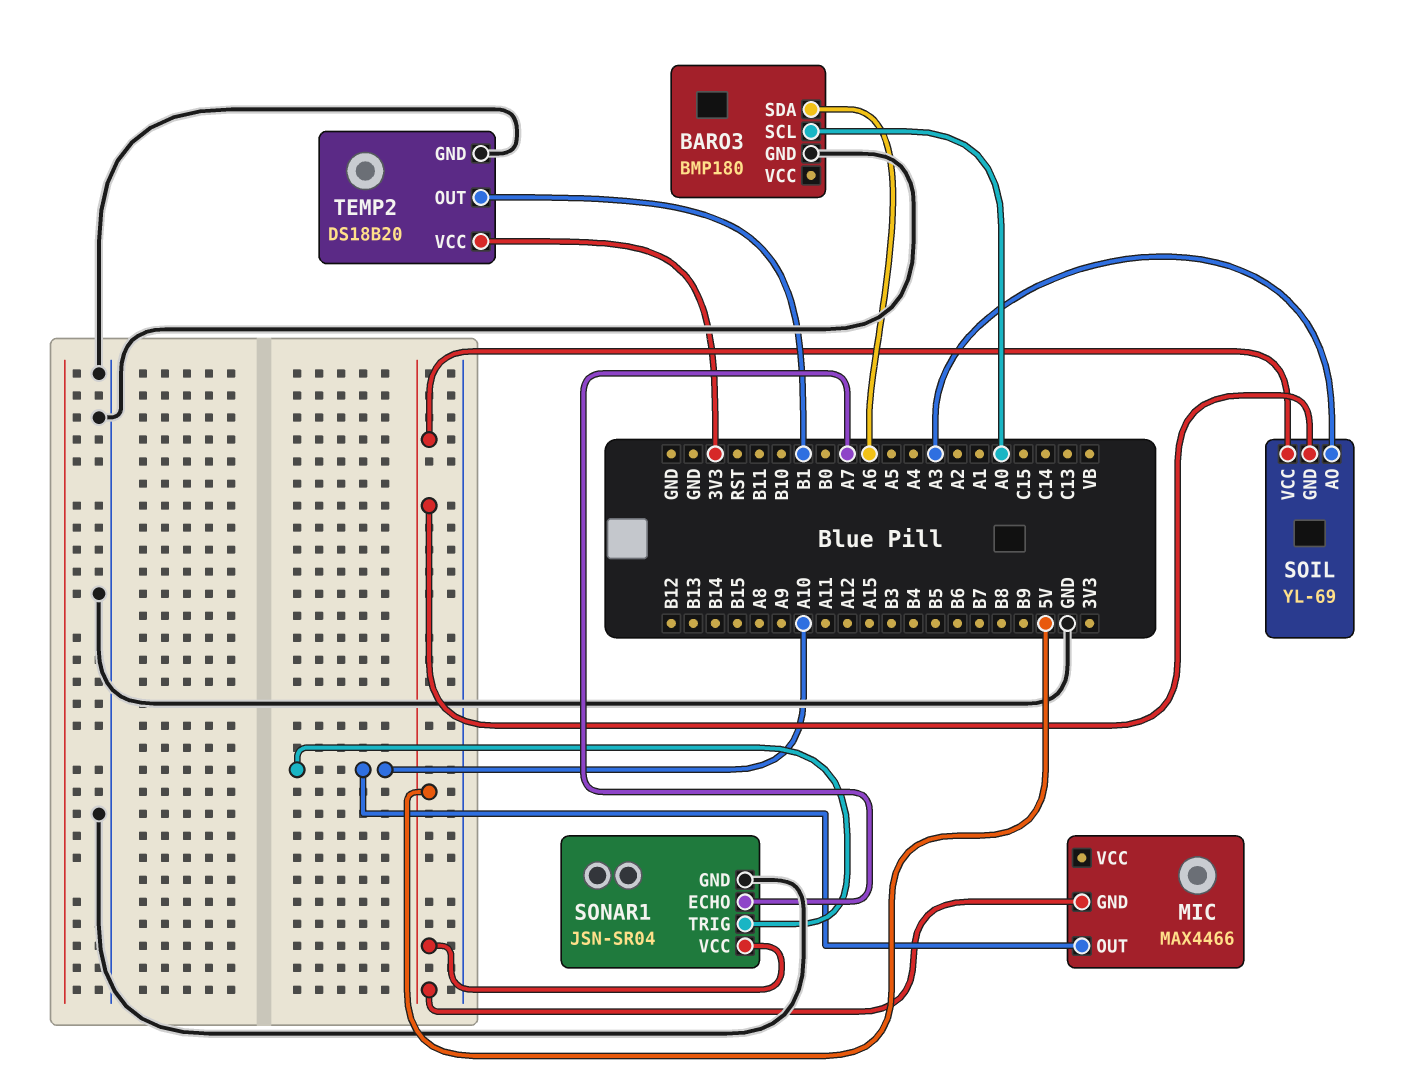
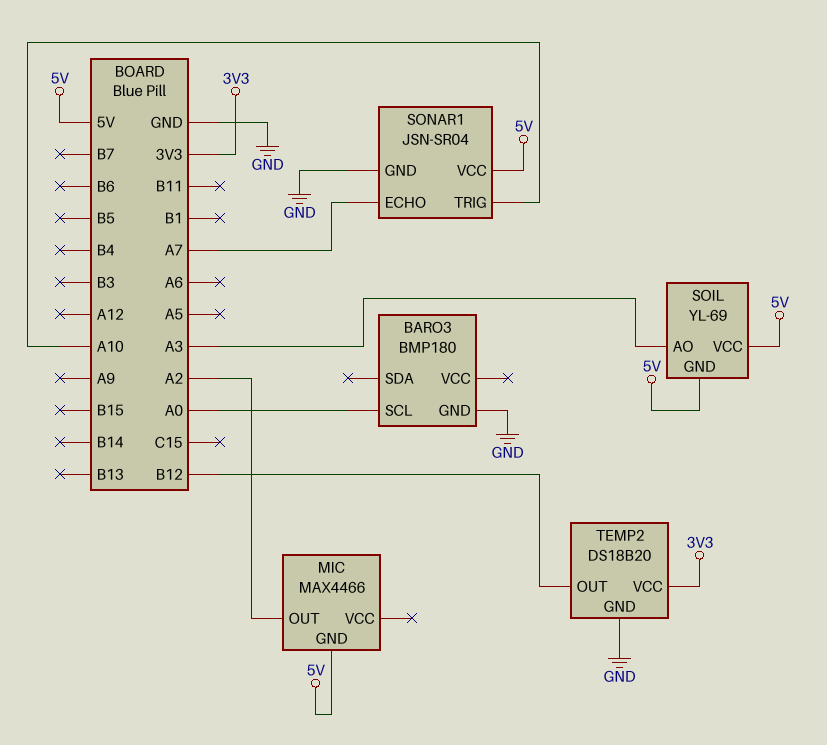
BARO3 pin SDA: A6 -> none
MIC pin OUT: A10 -> A2
TEMP2 pin OUT: B1 -> B12

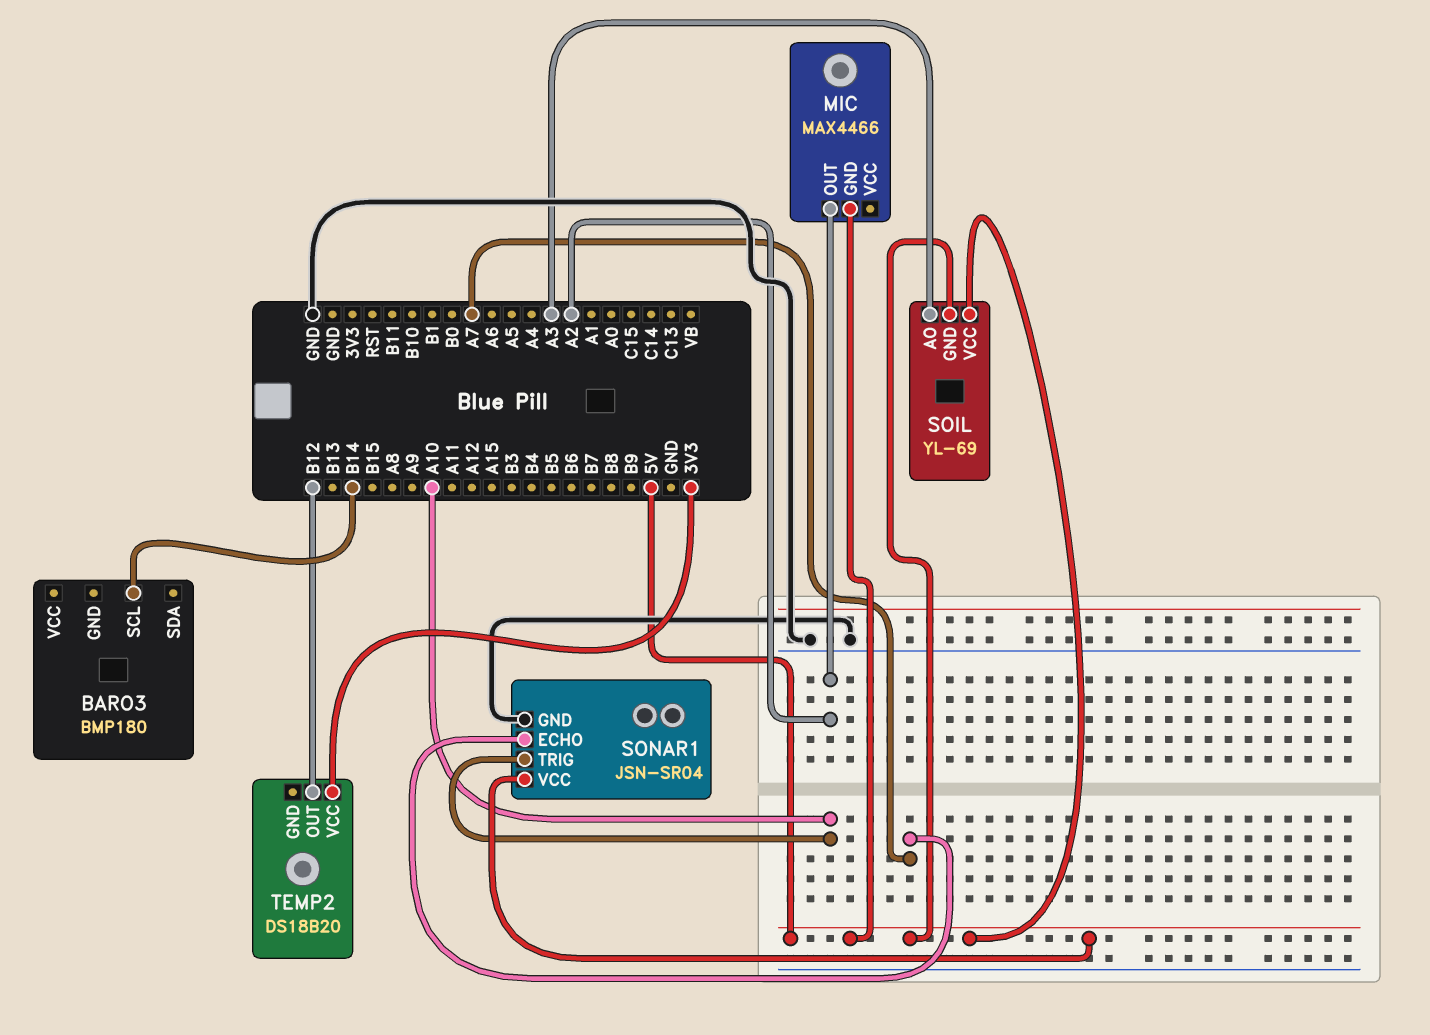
BARO3 pin GND: GND -> none
BARO3 pin SCL: A0 -> B14
TEMP2 pin GND: GND -> none

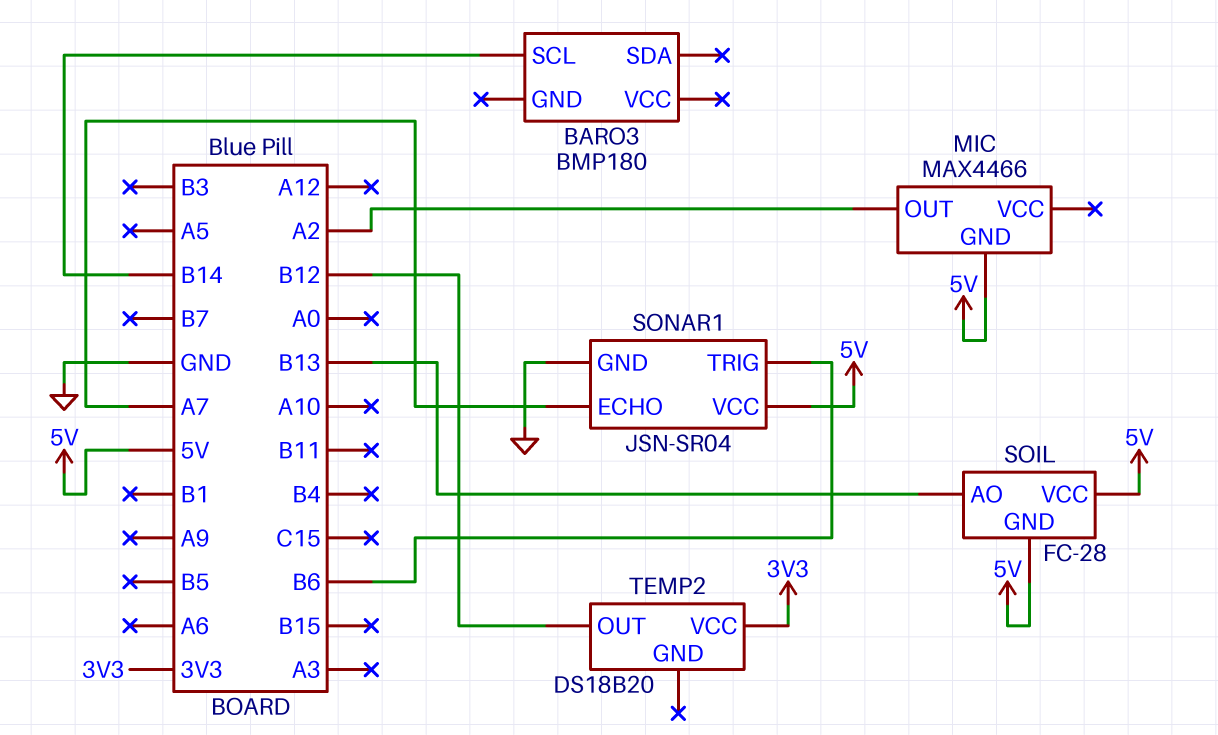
SOIL: YL-69 -> FC-28
SOIL pin AO: A3 -> B13
SONAR1 pin TRIG: A10 -> B6

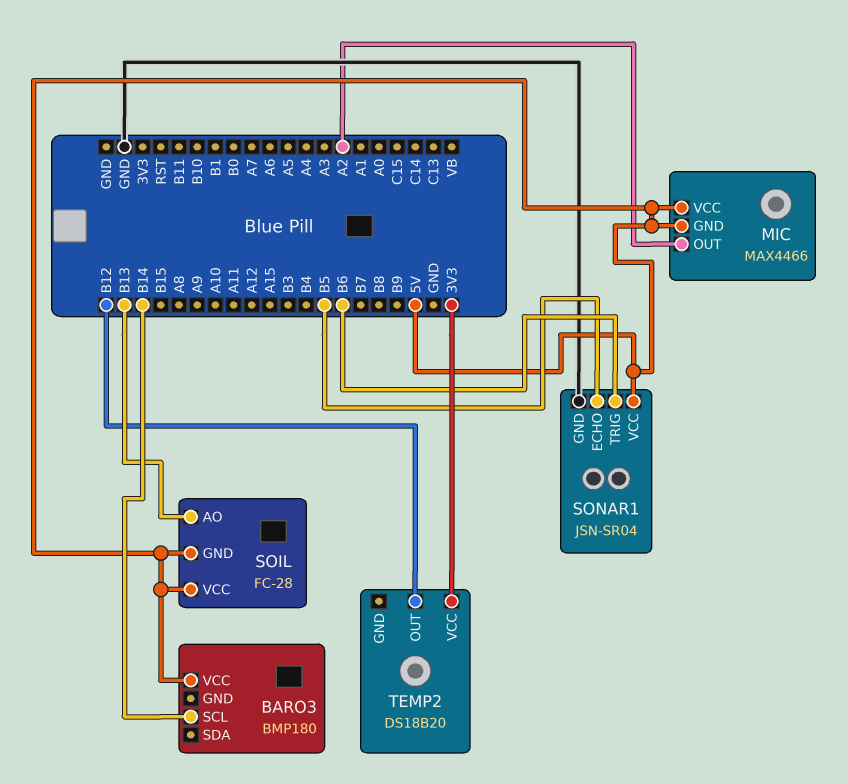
BARO3 pin VCC: none -> 5V
MIC pin VCC: none -> 5V
SONAR1 pin ECHO: A7 -> B5

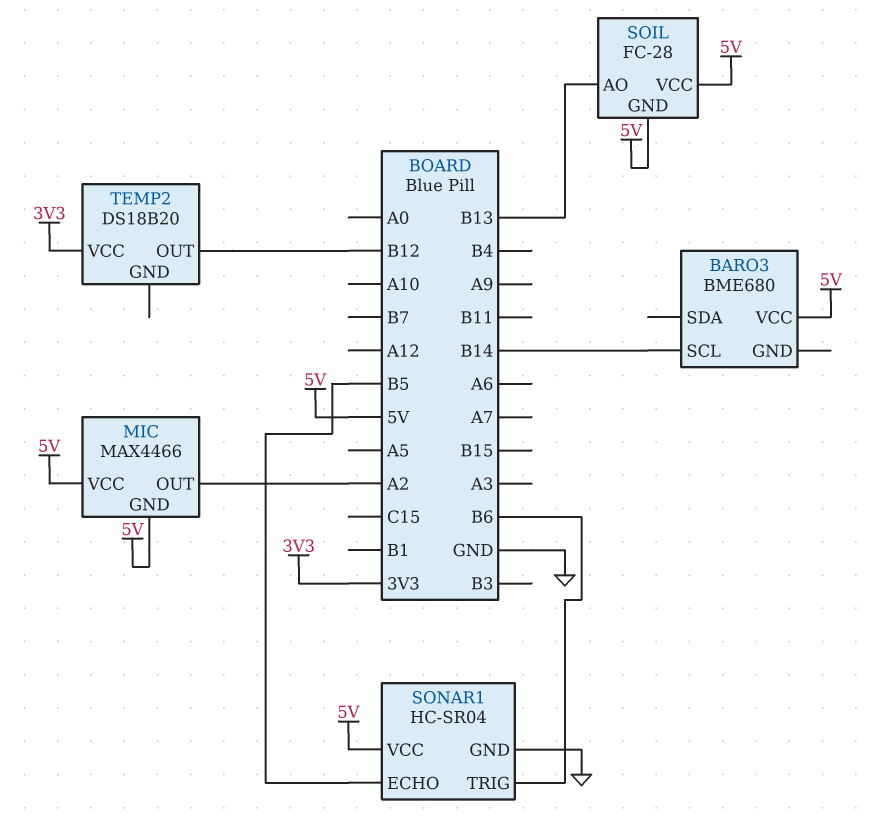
BARO3: BMP180 -> BME680
SONAR1: JSN-SR04 -> HC-SR04

